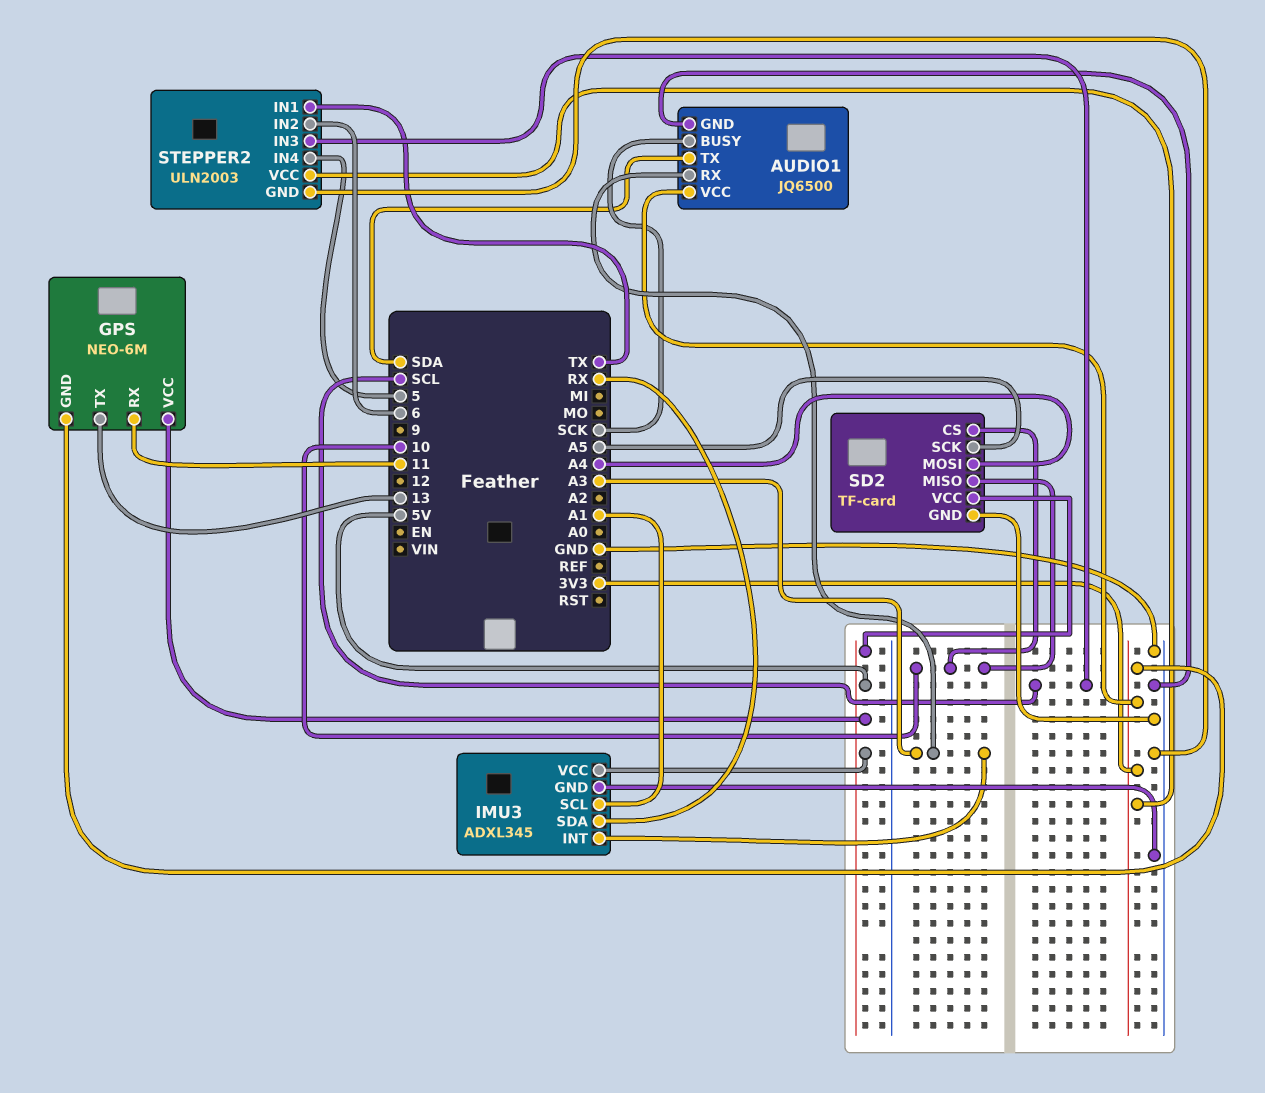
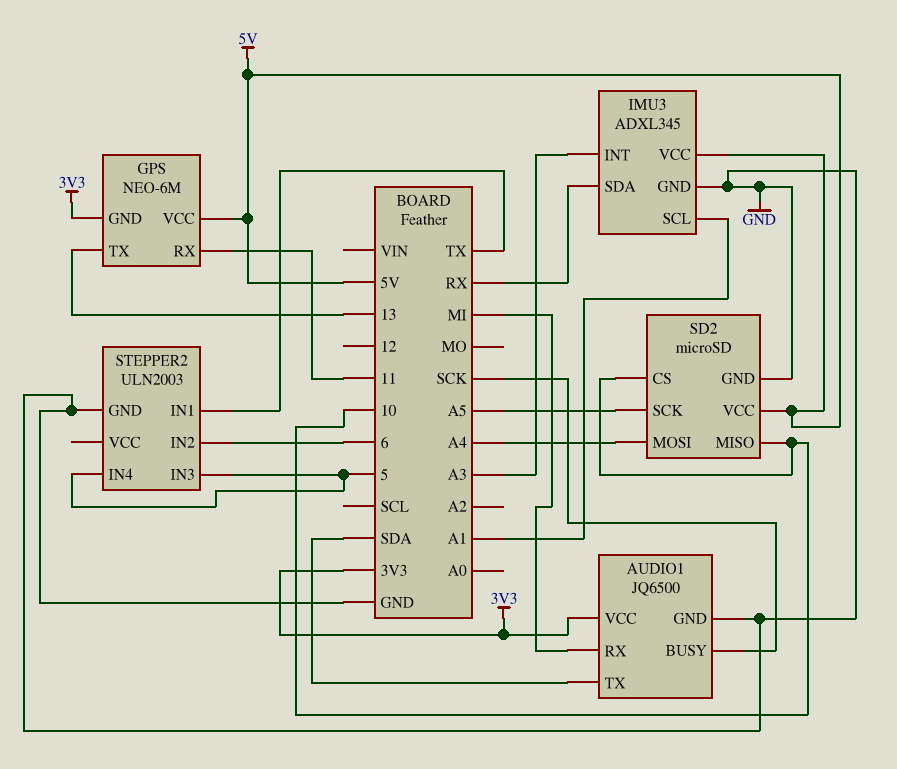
AUDIO1 pin RX: A3 -> MI
SD2: TF-card -> microSD
STEPPER2 pin IN3: SCL -> 5
STEPPER2 pin VCC: 3V3 -> none

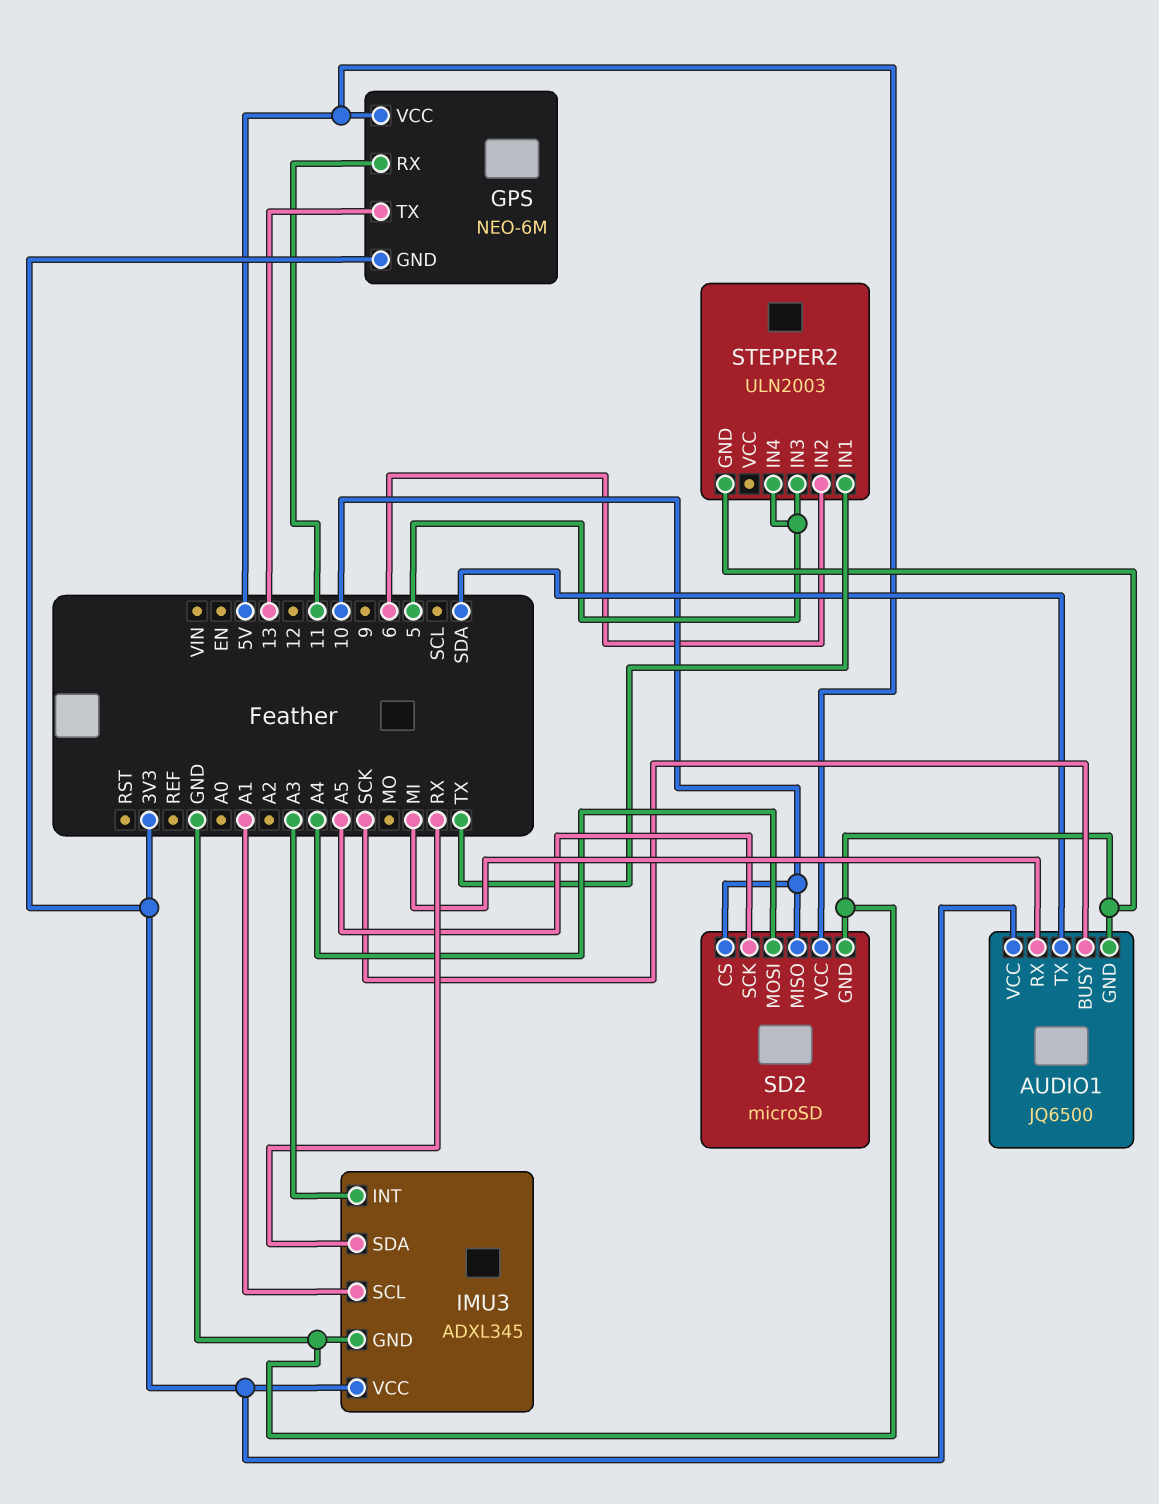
IMU3 pin VCC: 5V -> 3V3

